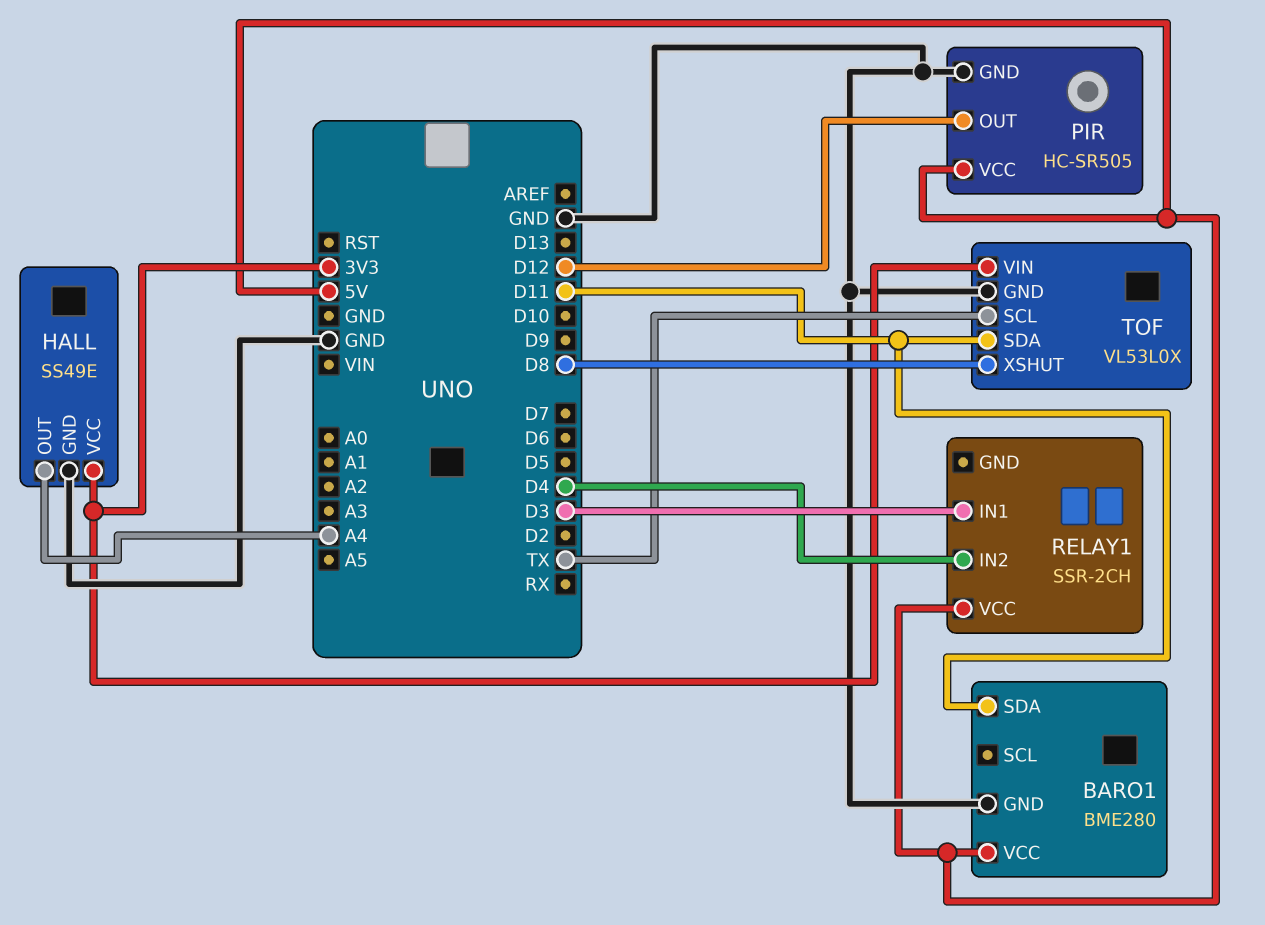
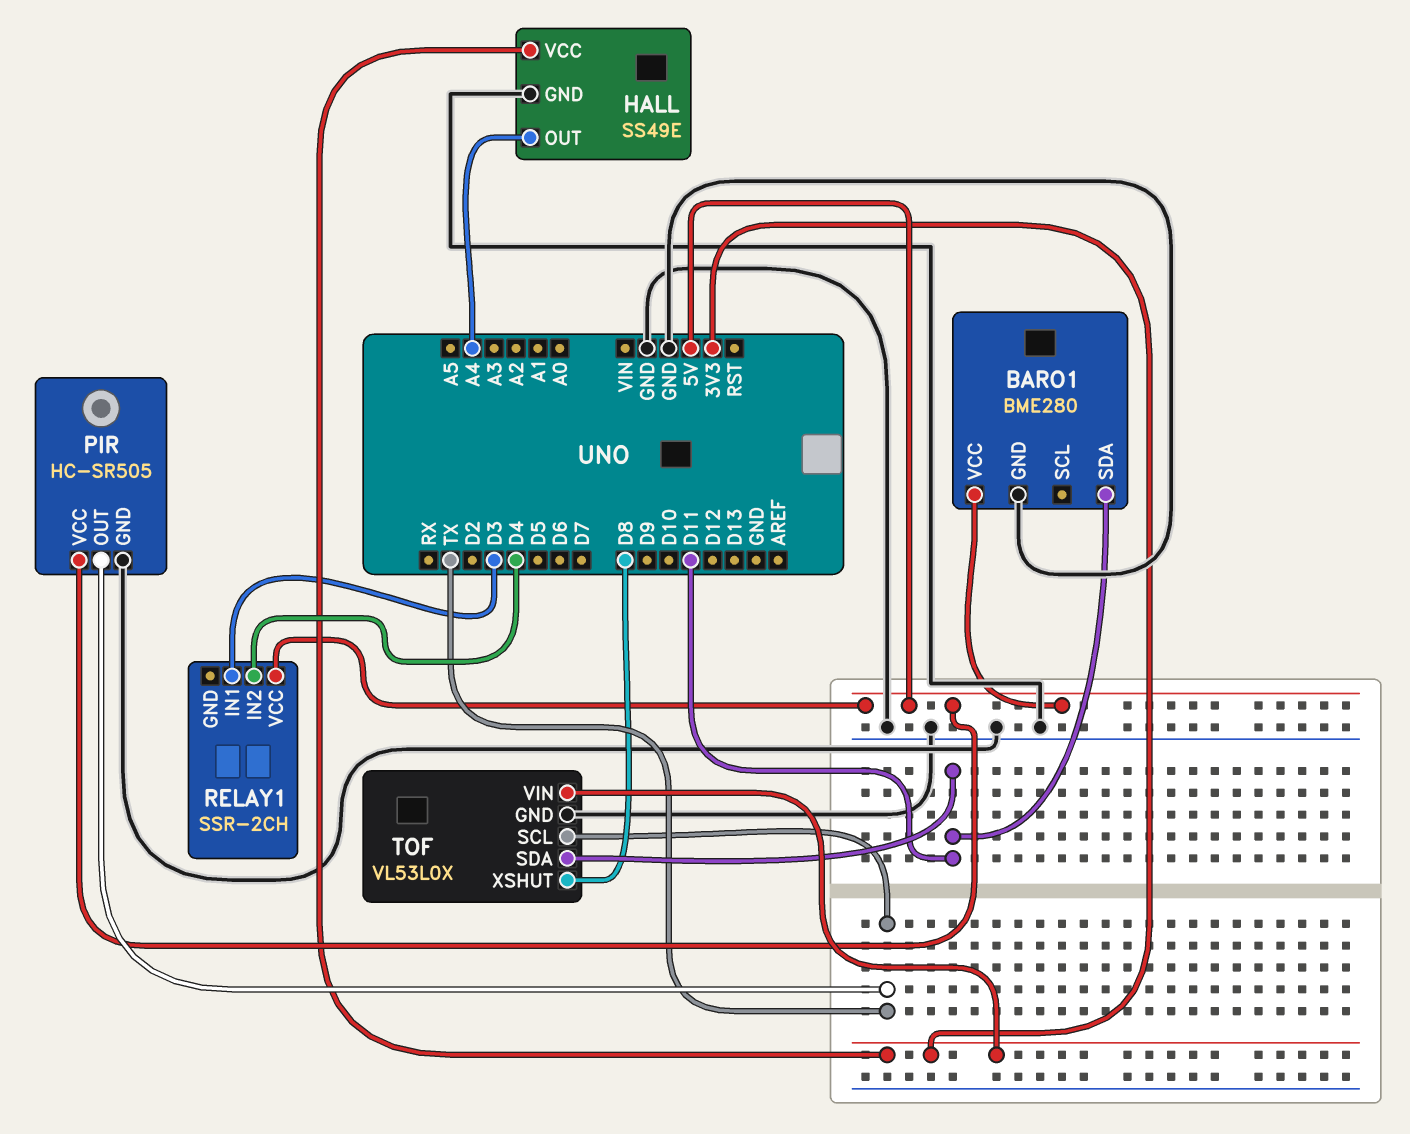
PIR pin OUT: D12 -> TX

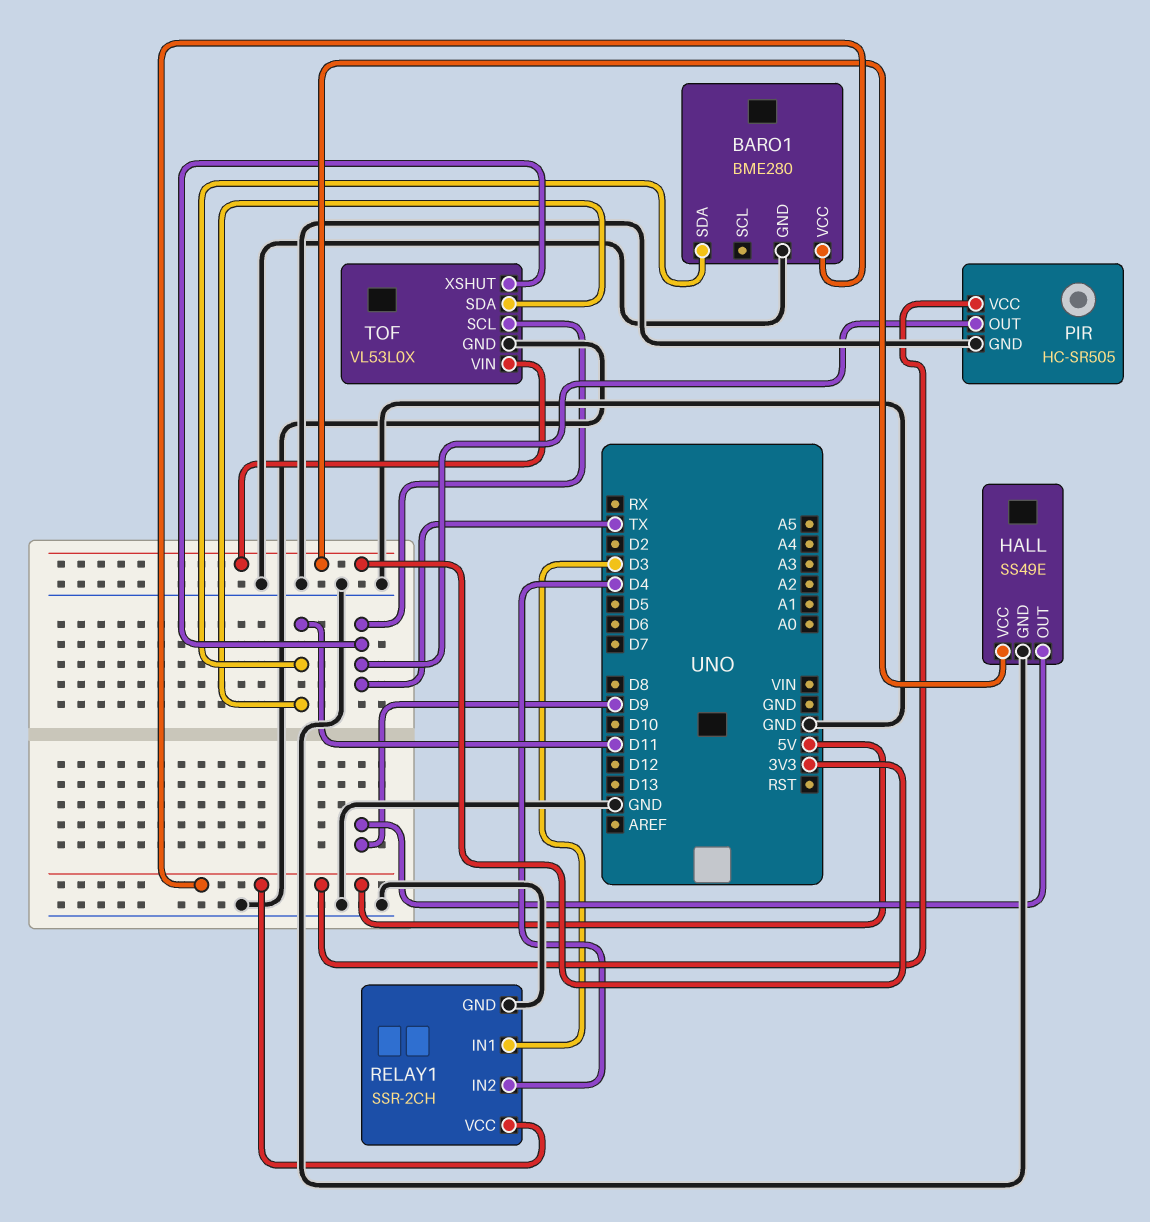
HALL pin OUT: A4 -> D9
RELAY1 pin GND: none -> GND
TOF pin XSHUT: D8 -> TX

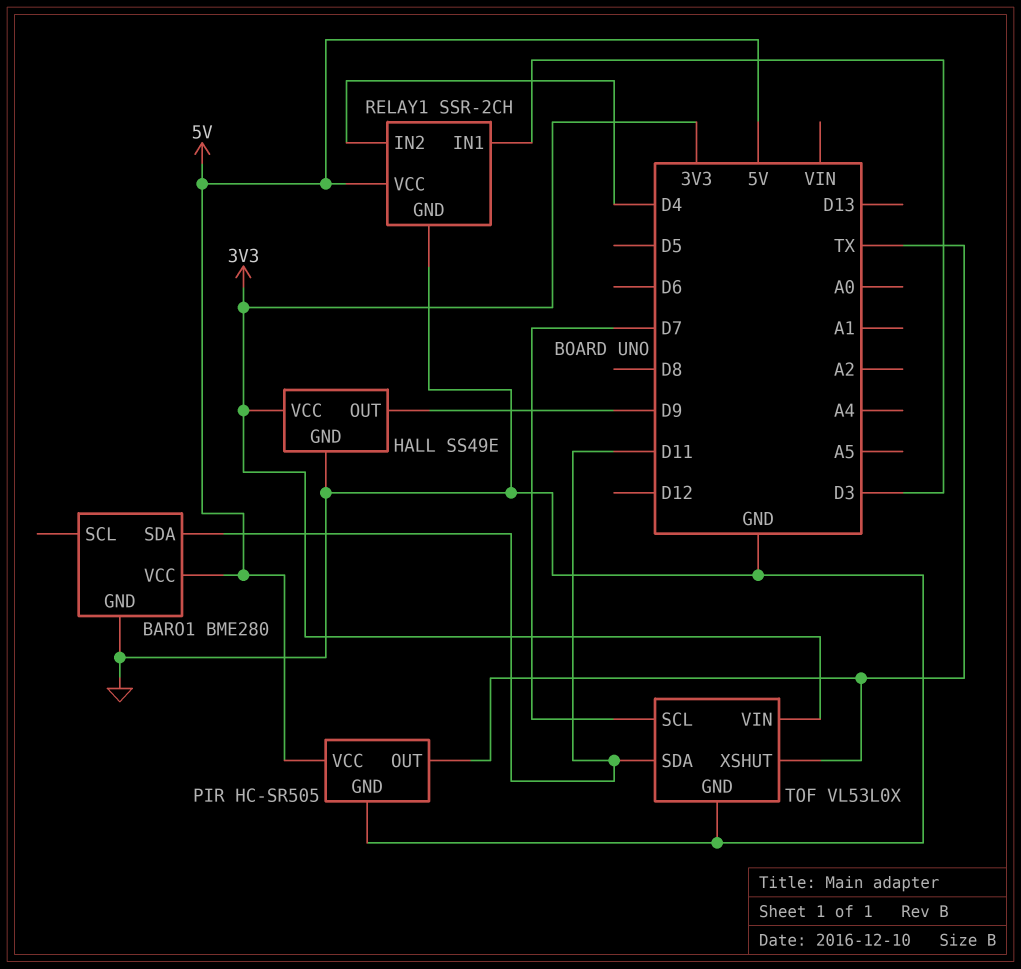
TOF pin SCL: TX -> D7

